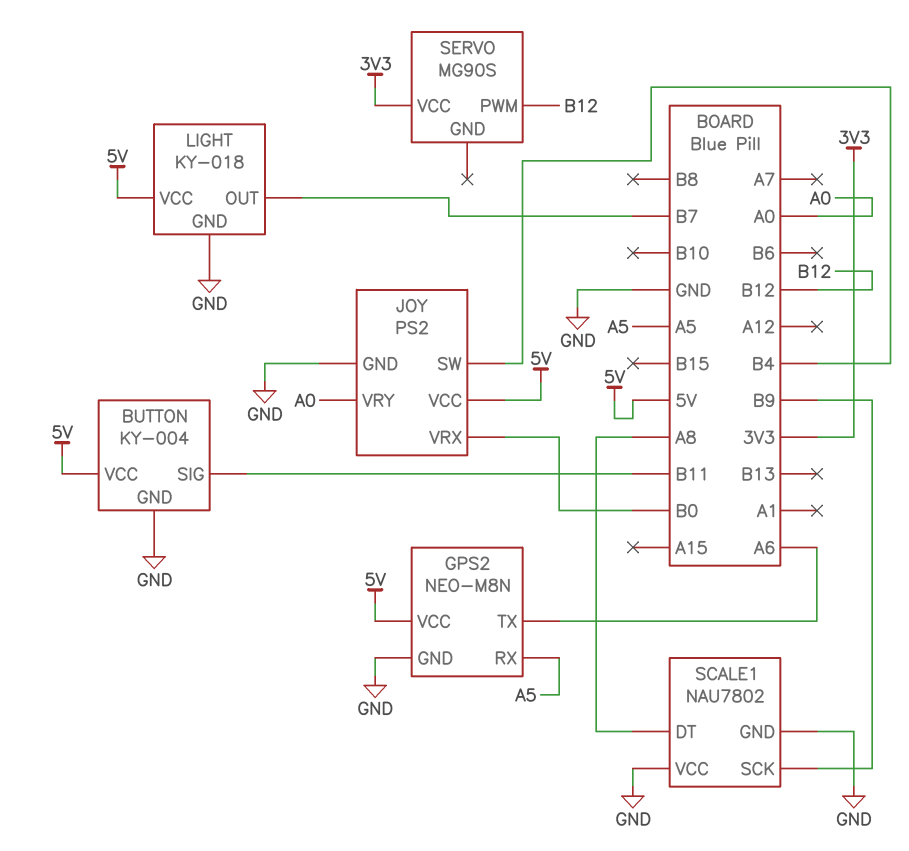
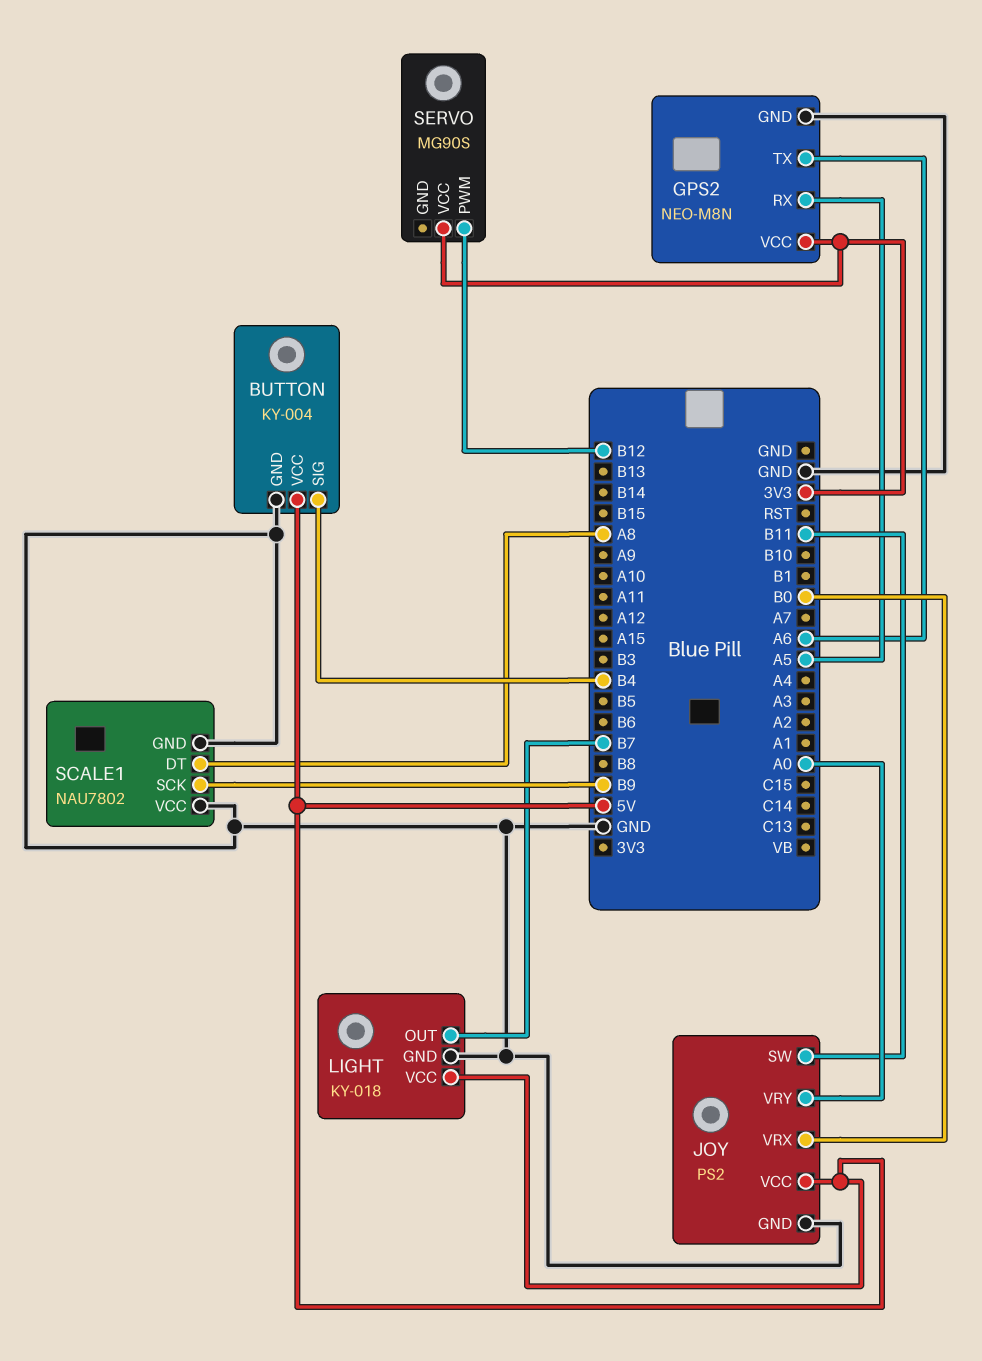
BUTTON pin SIG: B11 -> B4
GPS2 pin VCC: 5V -> 3V3
JOY pin SW: B4 -> B11

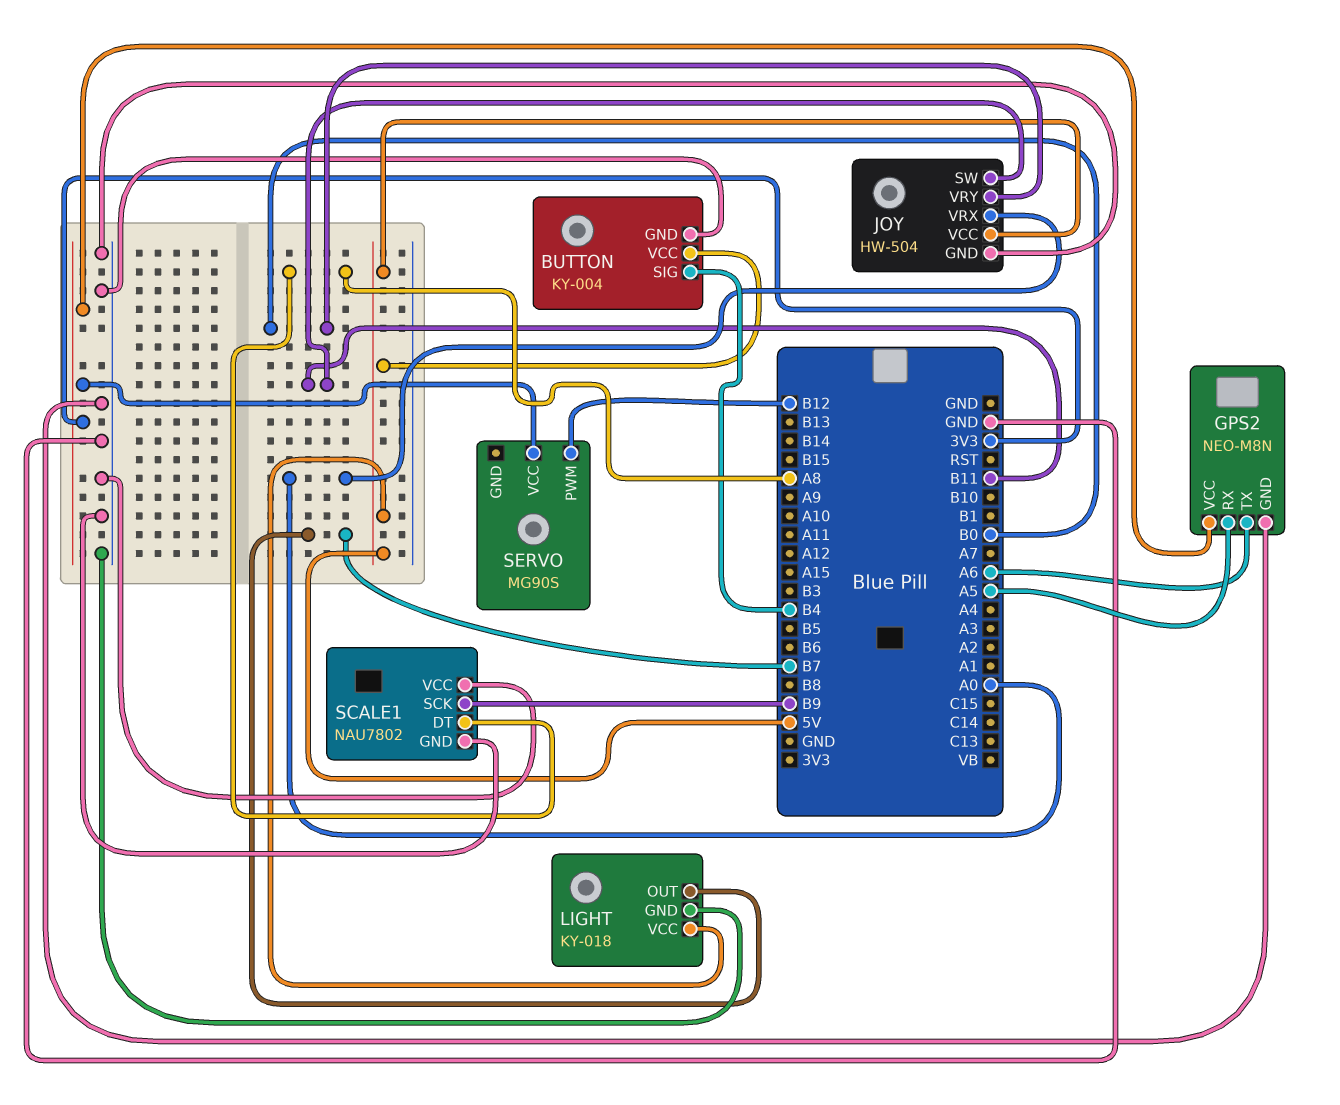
JOY: PS2 -> HW-504
JOY pin VRX: B0 -> A0
JOY pin VRY: A0 -> B0

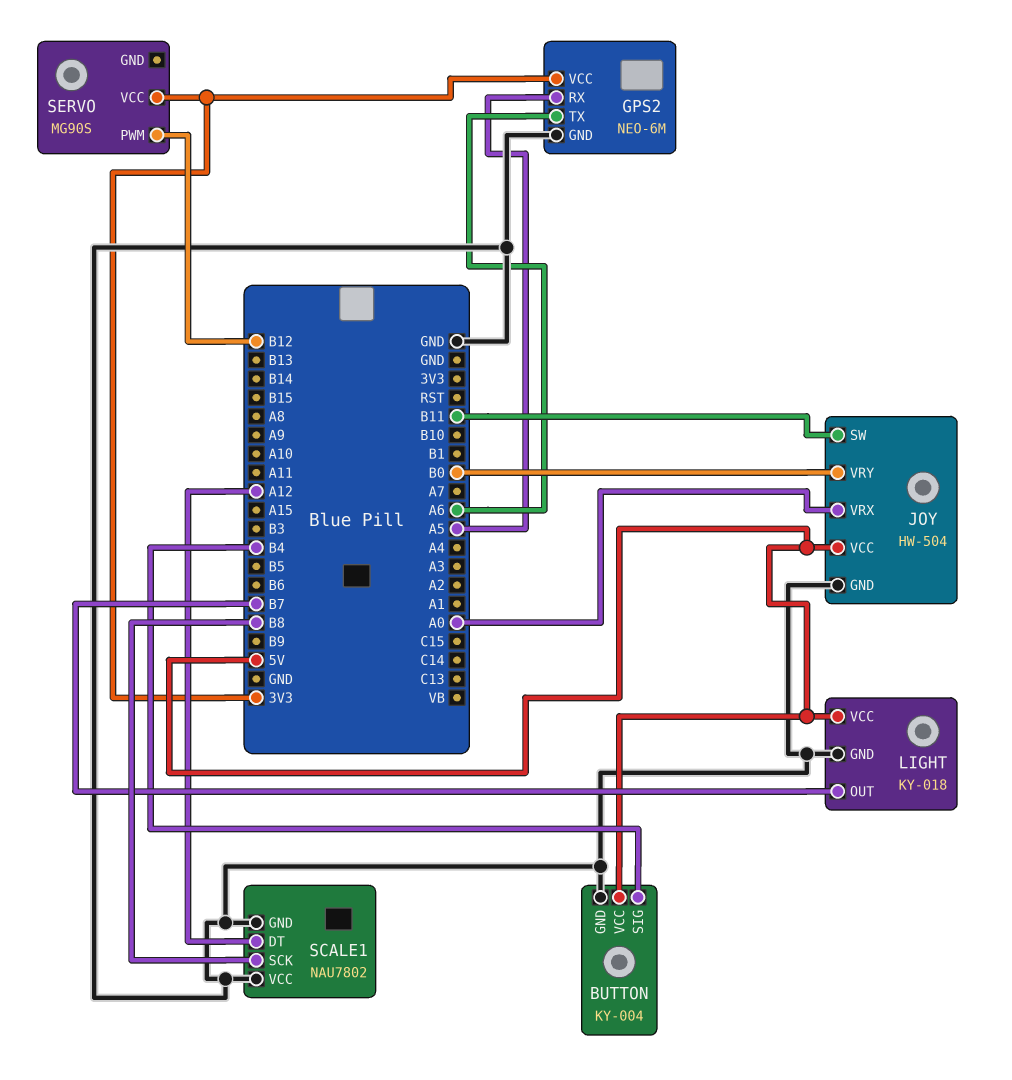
GPS2: NEO-M8N -> NEO-6M
SCALE1 pin DT: A8 -> A12
SCALE1 pin SCK: B9 -> B8

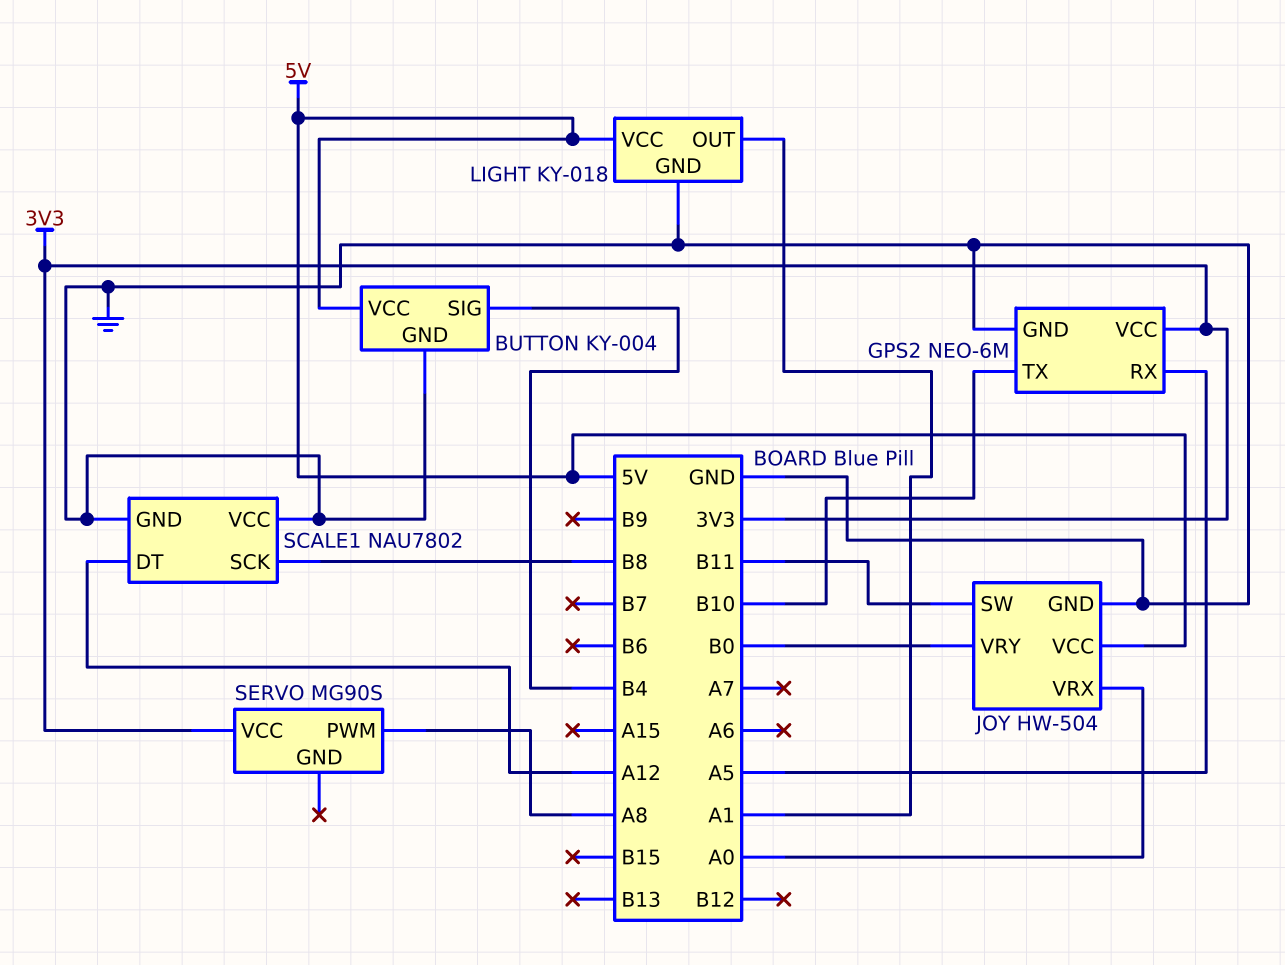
GPS2 pin TX: A6 -> B10
LIGHT pin OUT: B7 -> A1
SERVO pin PWM: B12 -> A8

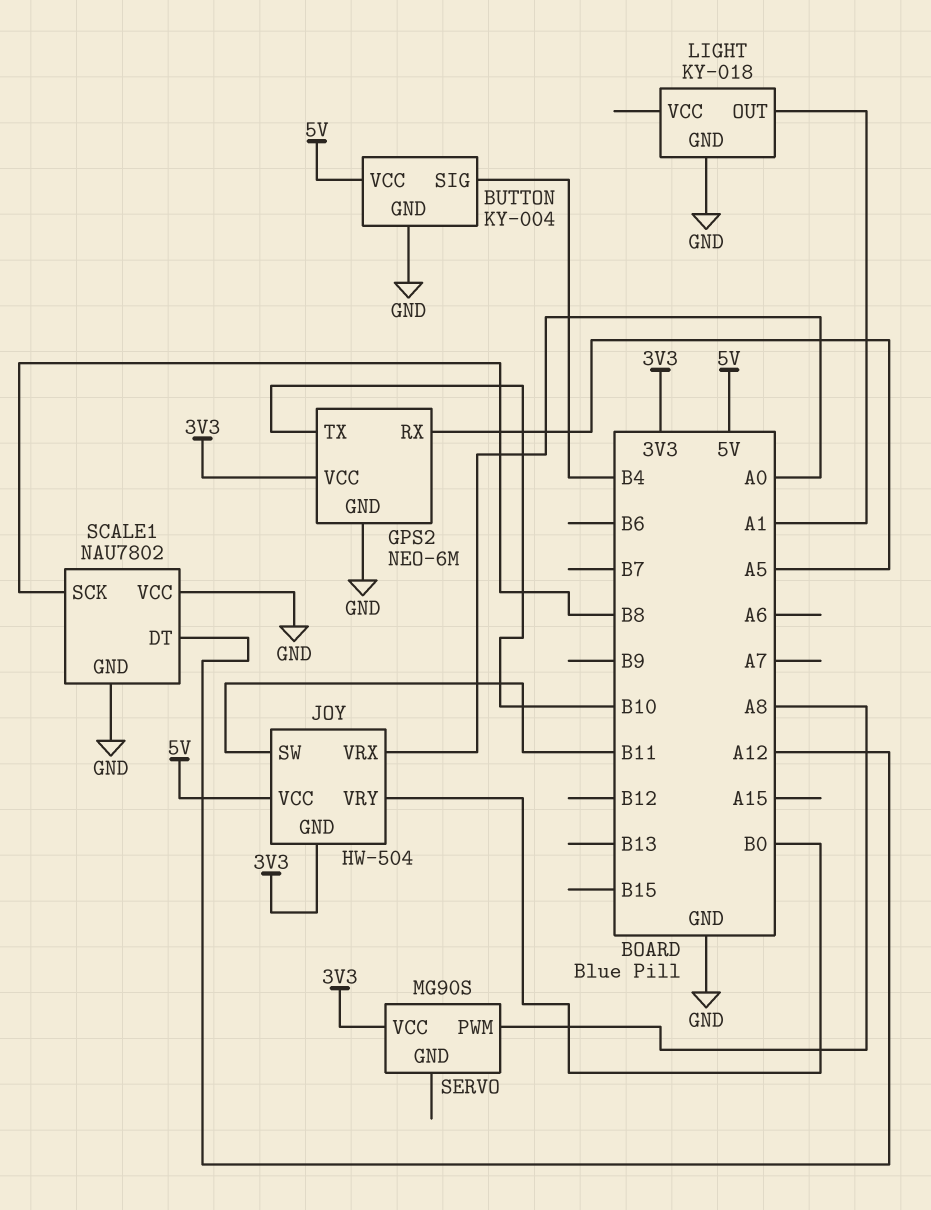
JOY pin GND: GND -> 3V3
LIGHT pin VCC: 5V -> none

